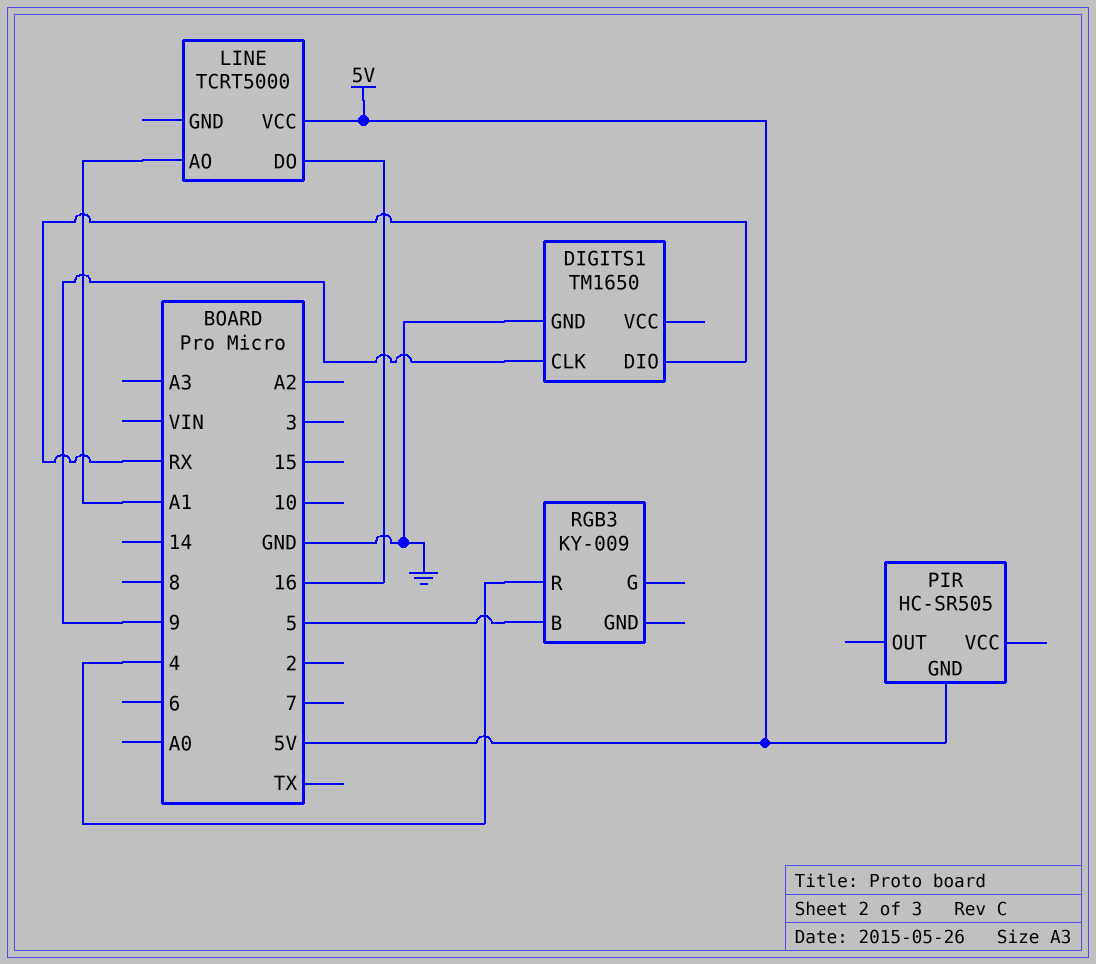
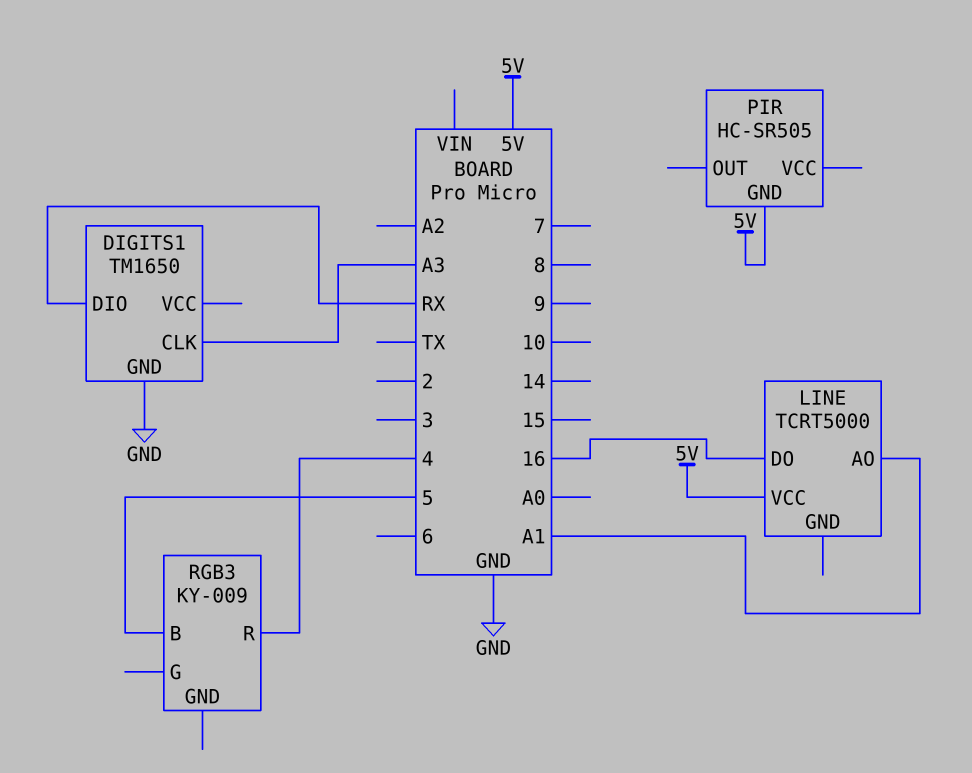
DIGITS1 pin CLK: 9 -> A3

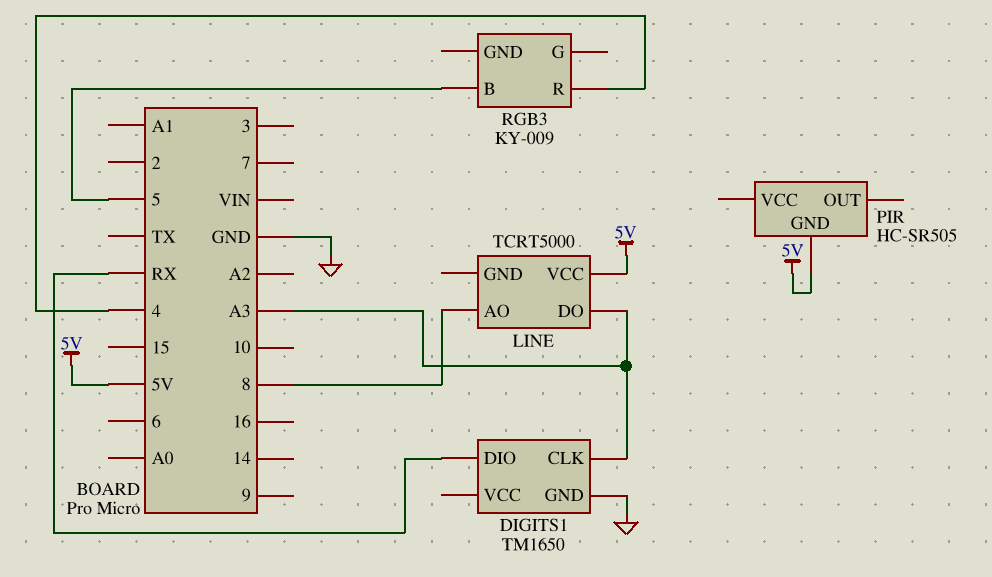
LINE pin AO: A1 -> 8
LINE pin DO: 16 -> A3

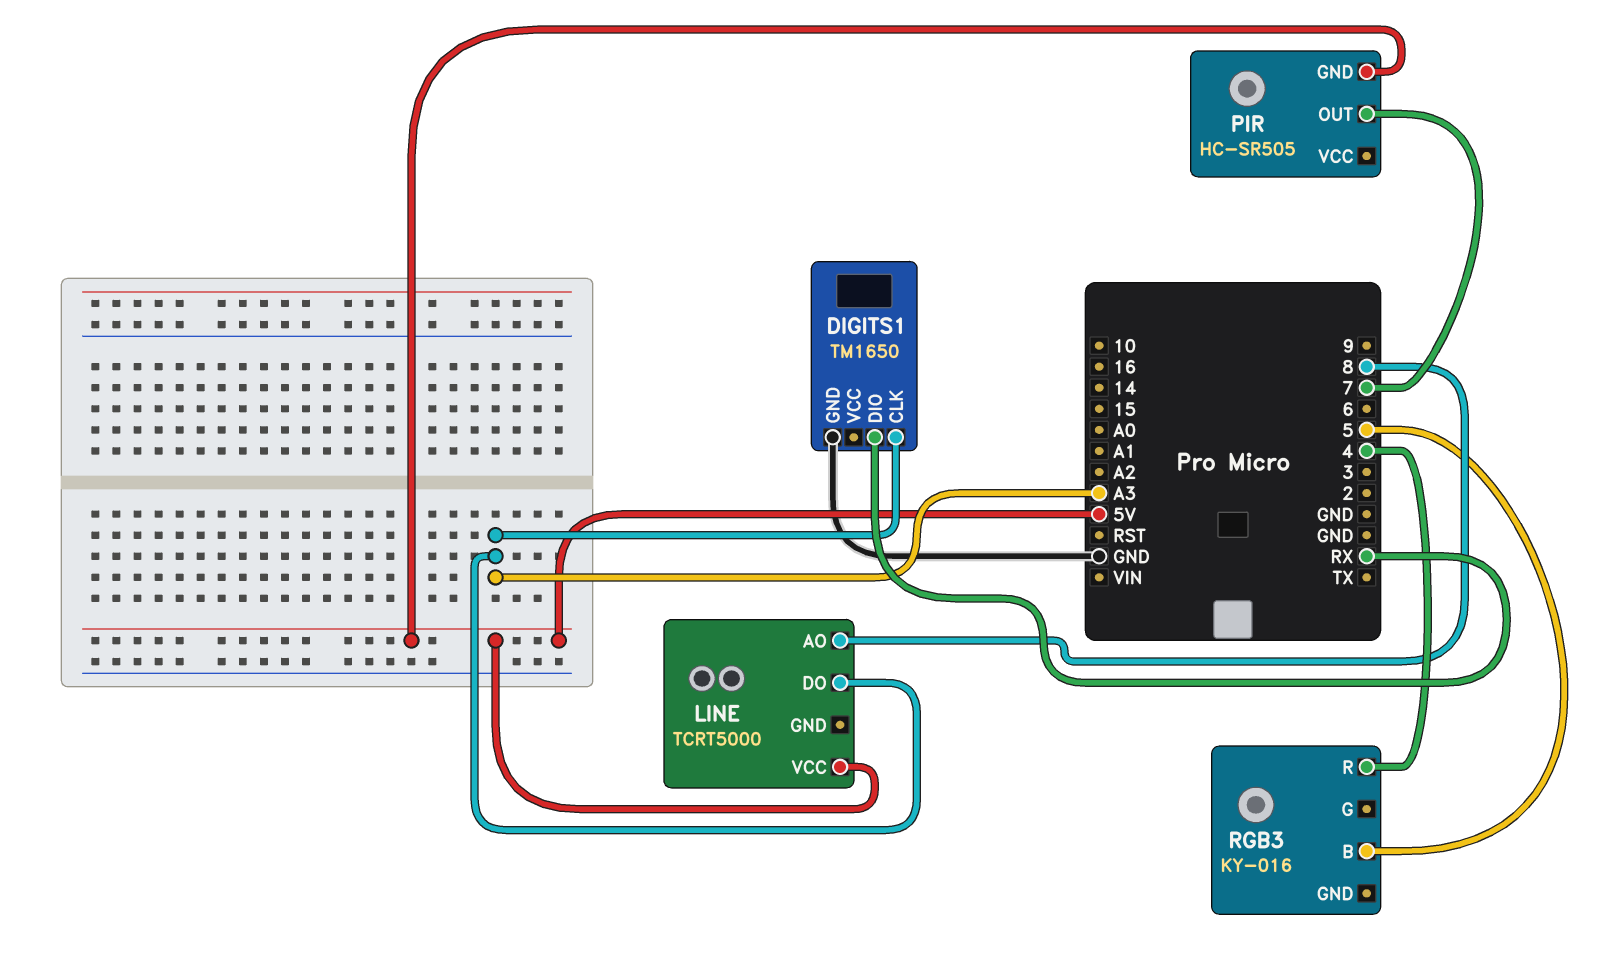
PIR pin OUT: none -> 7
RGB3: KY-009 -> KY-016

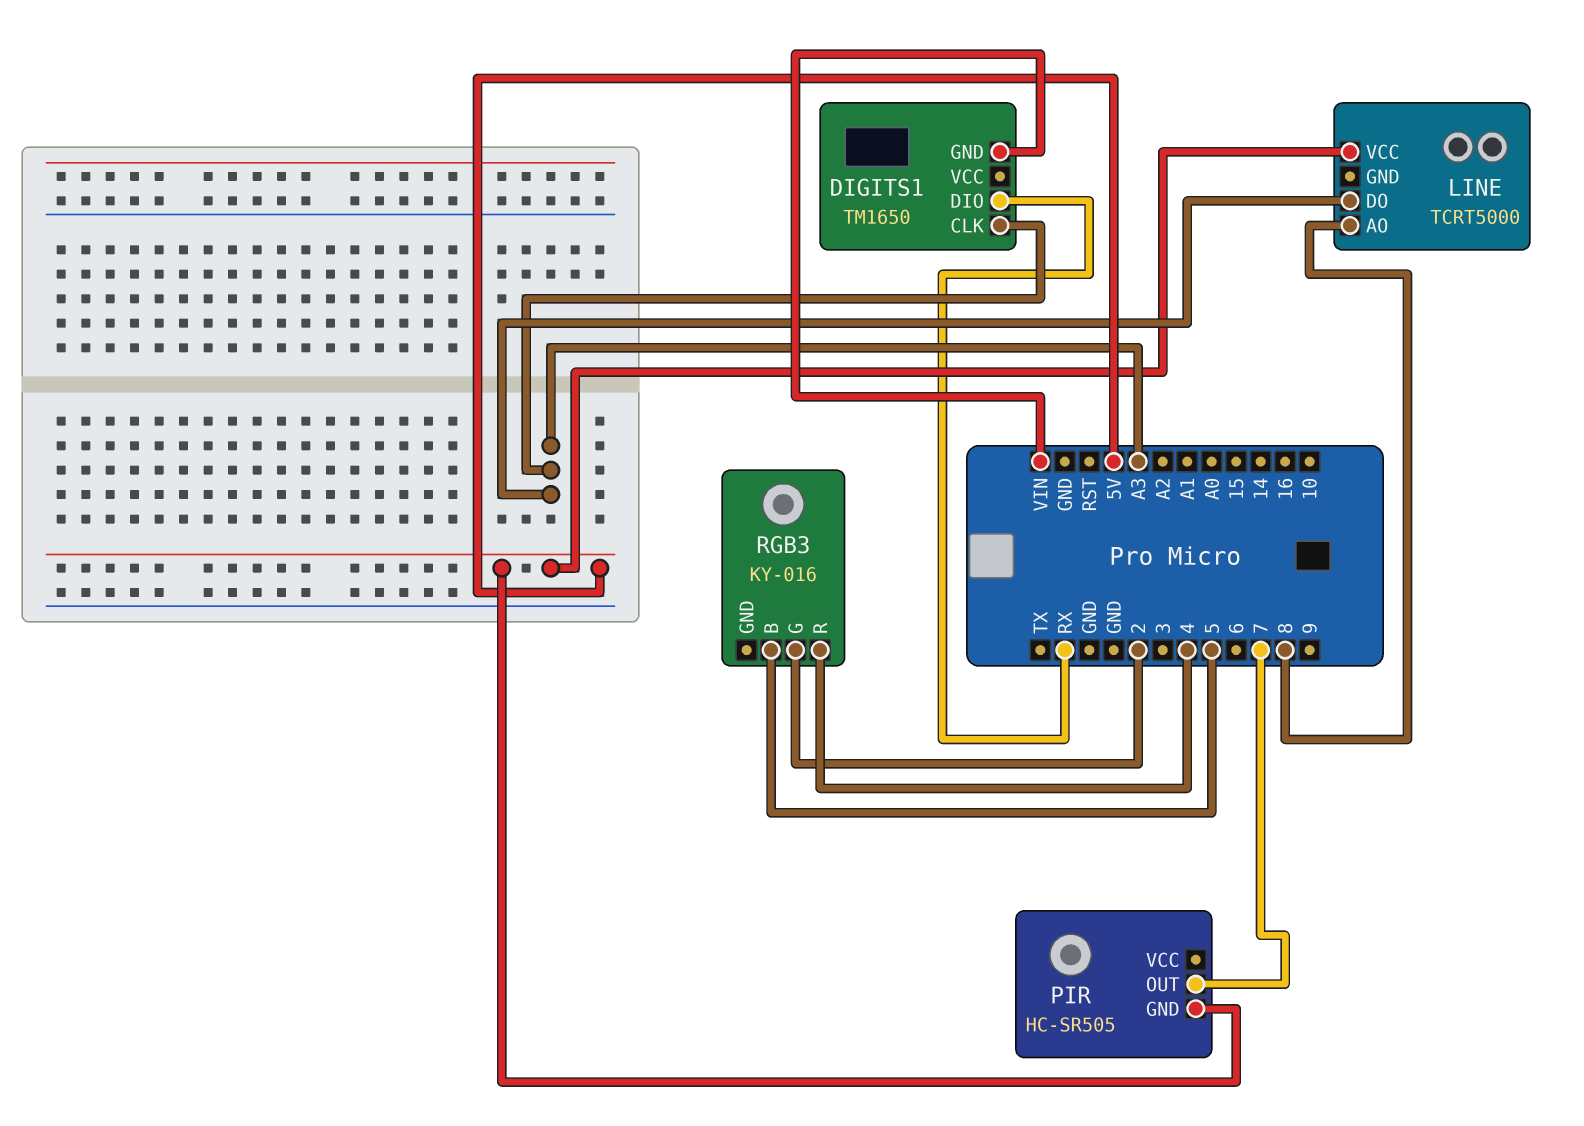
DIGITS1 pin GND: GND -> VIN
RGB3 pin G: none -> 2

